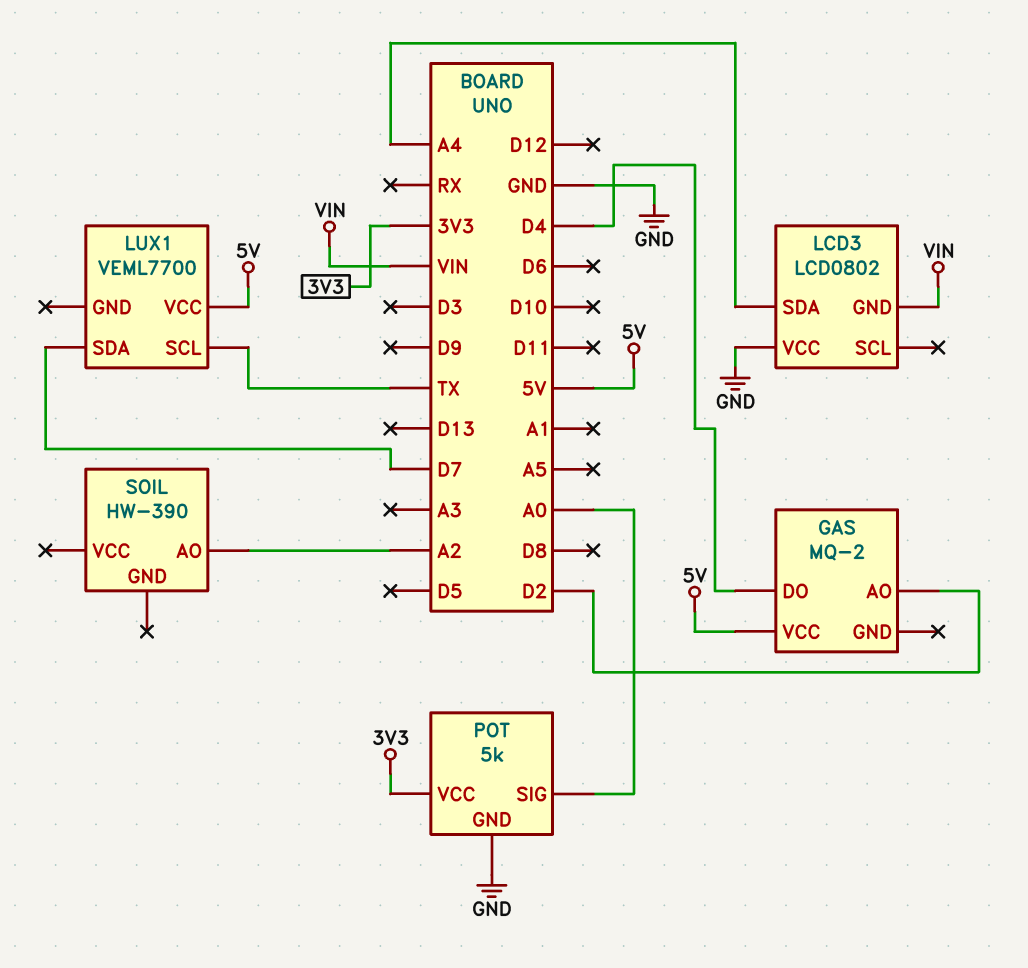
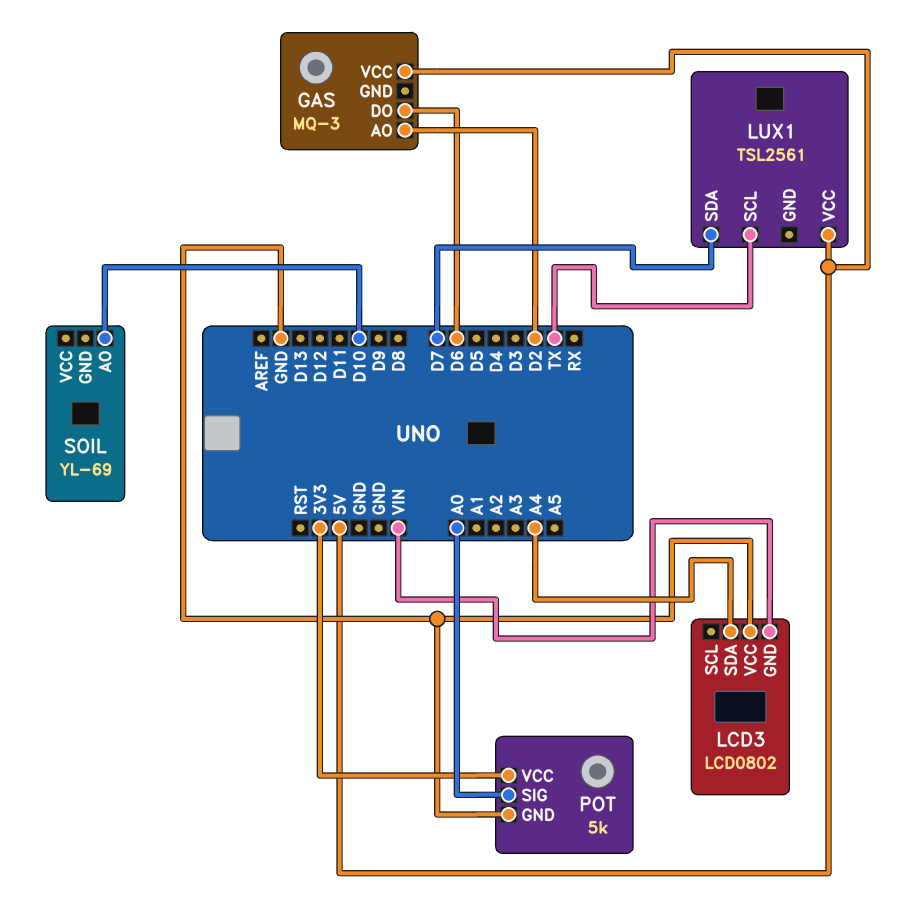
GAS: MQ-2 -> MQ-3
GAS pin DO: D4 -> D6
LUX1: VEML7700 -> TSL2561
SOIL: HW-390 -> YL-69
SOIL pin AO: A2 -> D10

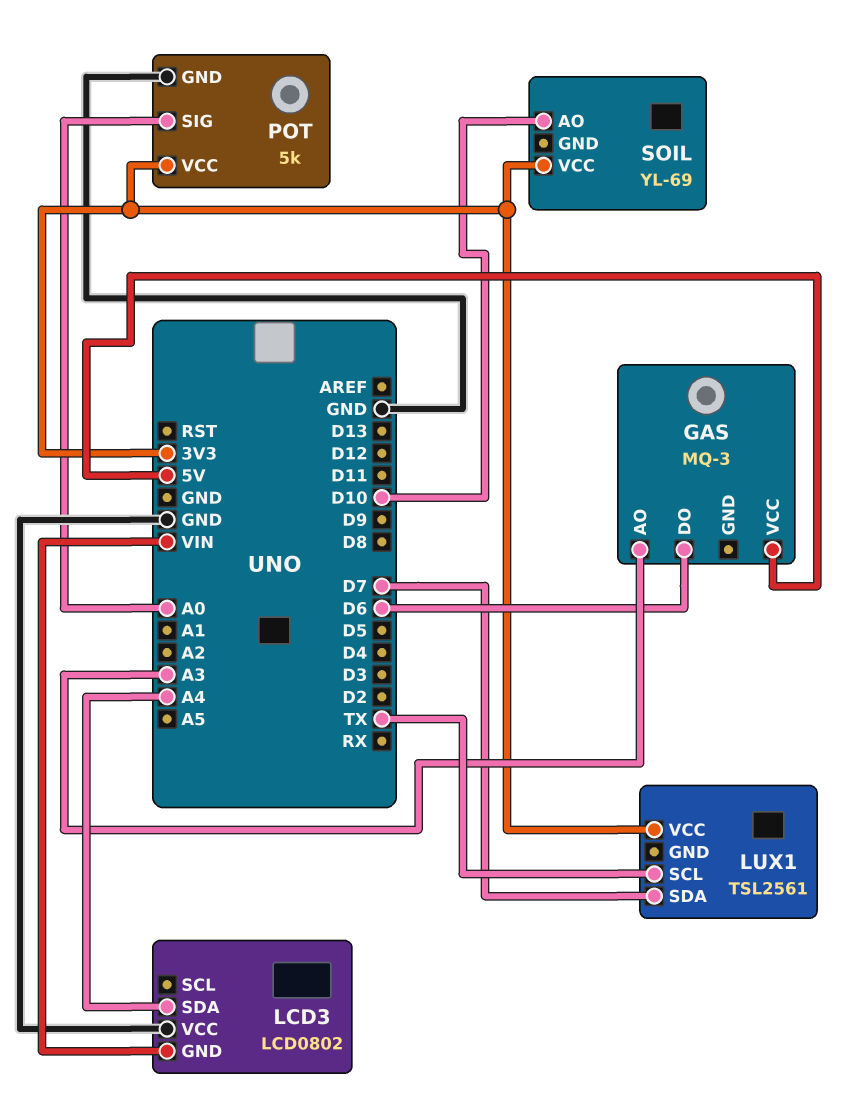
GAS pin AO: D2 -> A3
LUX1 pin VCC: 5V -> 3V3
SOIL pin VCC: none -> 3V3

